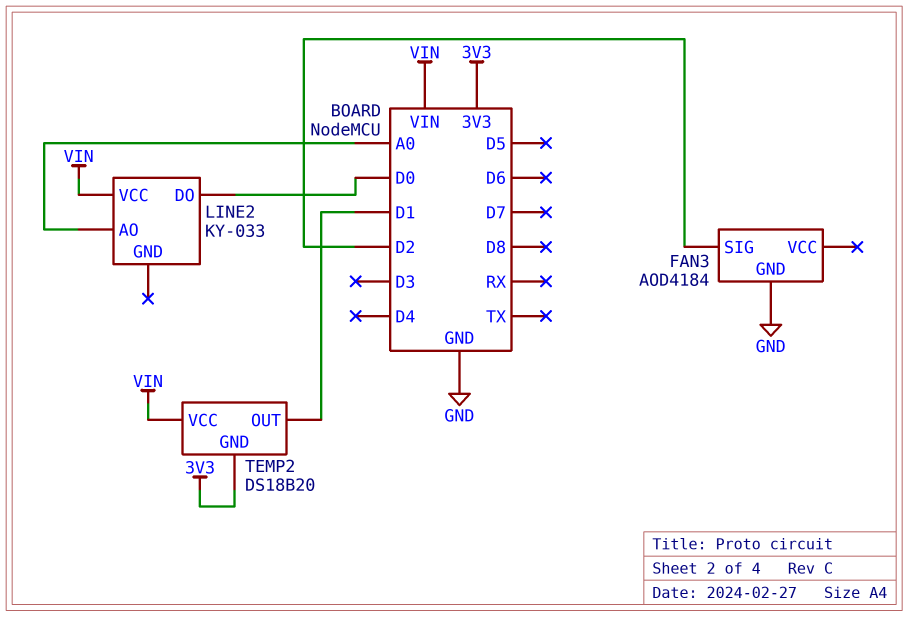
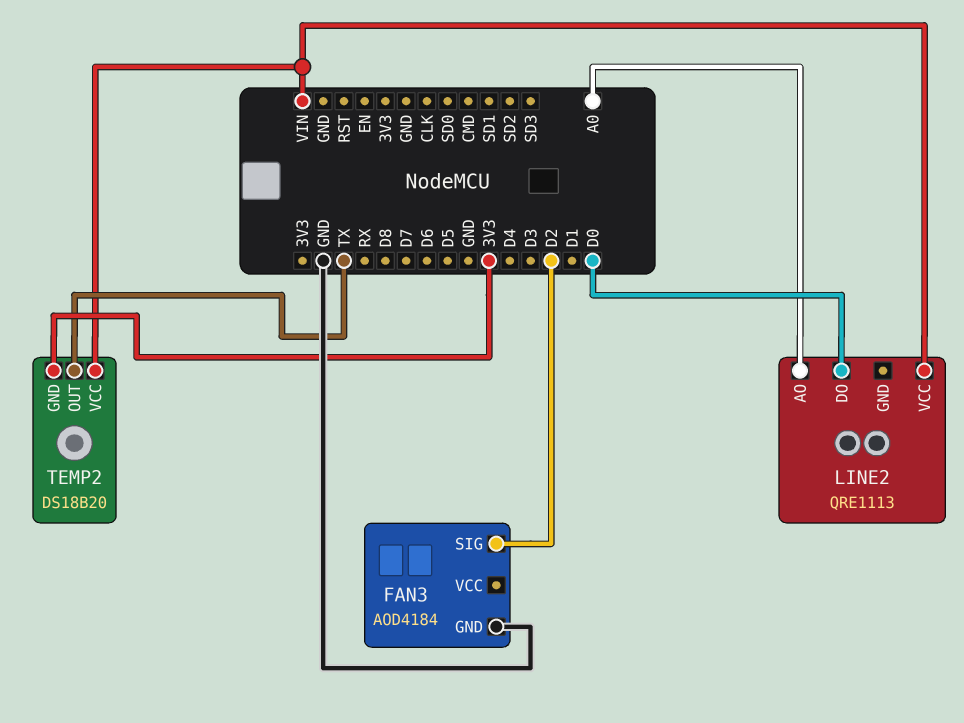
LINE2: KY-033 -> QRE1113
TEMP2 pin OUT: D1 -> TX

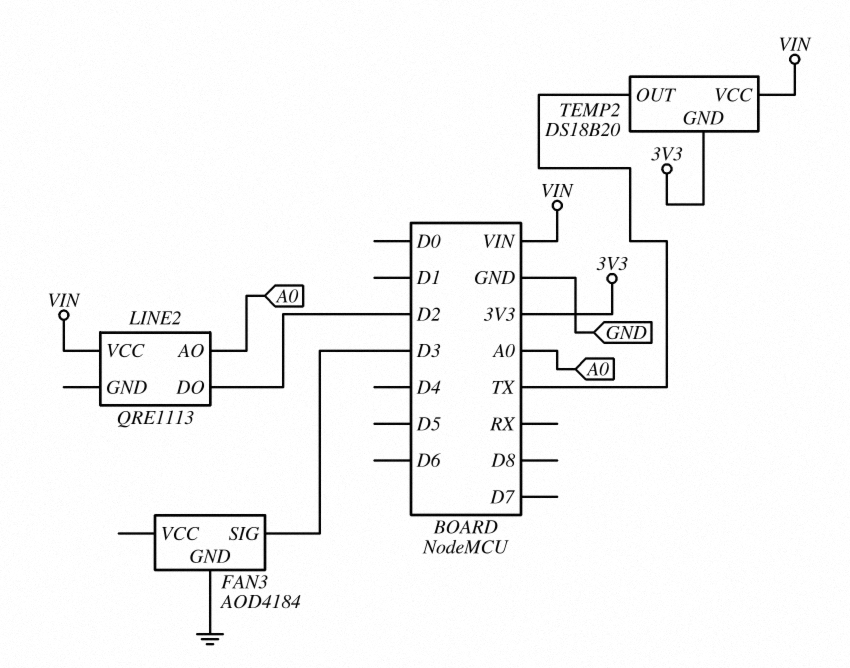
FAN3 pin SIG: D2 -> D3
LINE2 pin DO: D0 -> D2

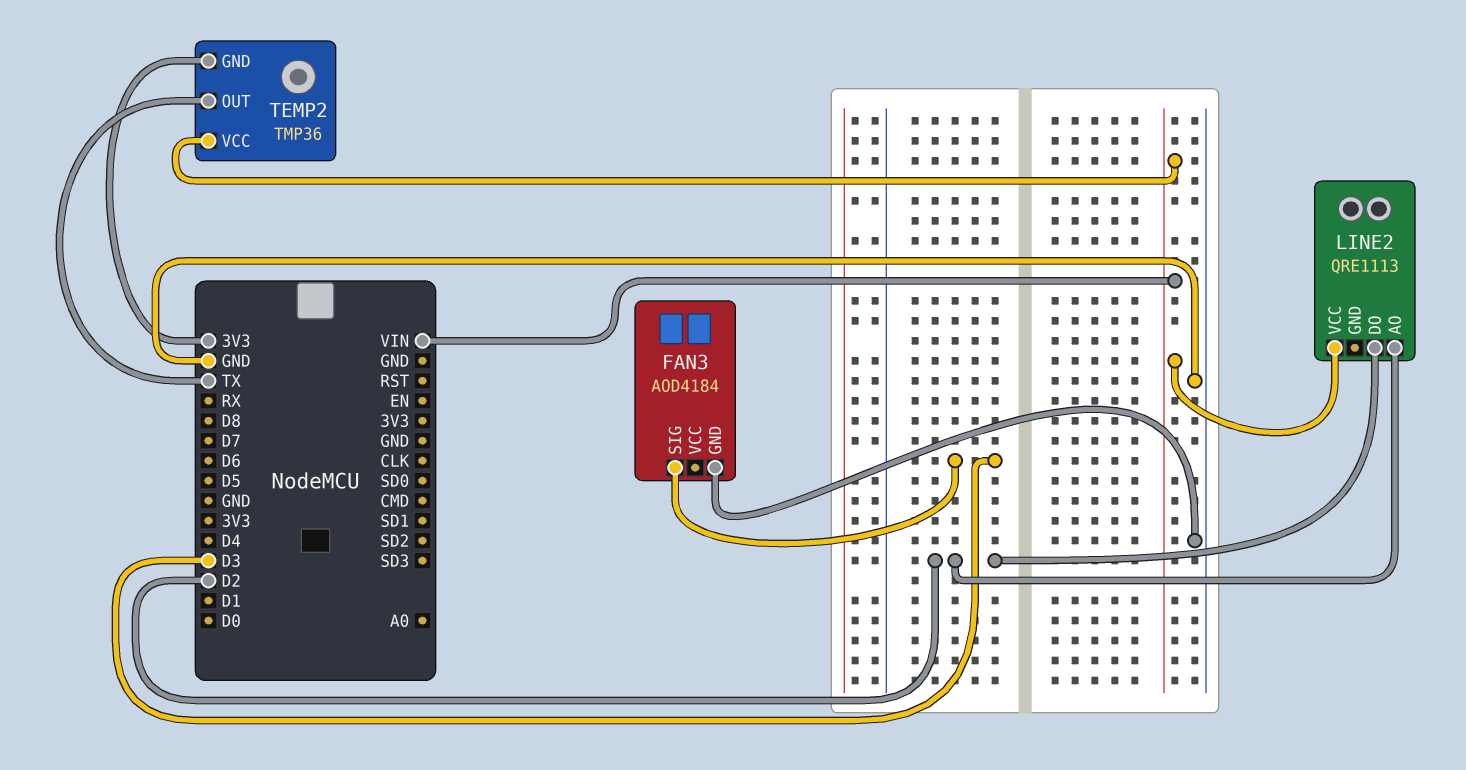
LINE2 pin AO: A0 -> D2
TEMP2: DS18B20 -> TMP36

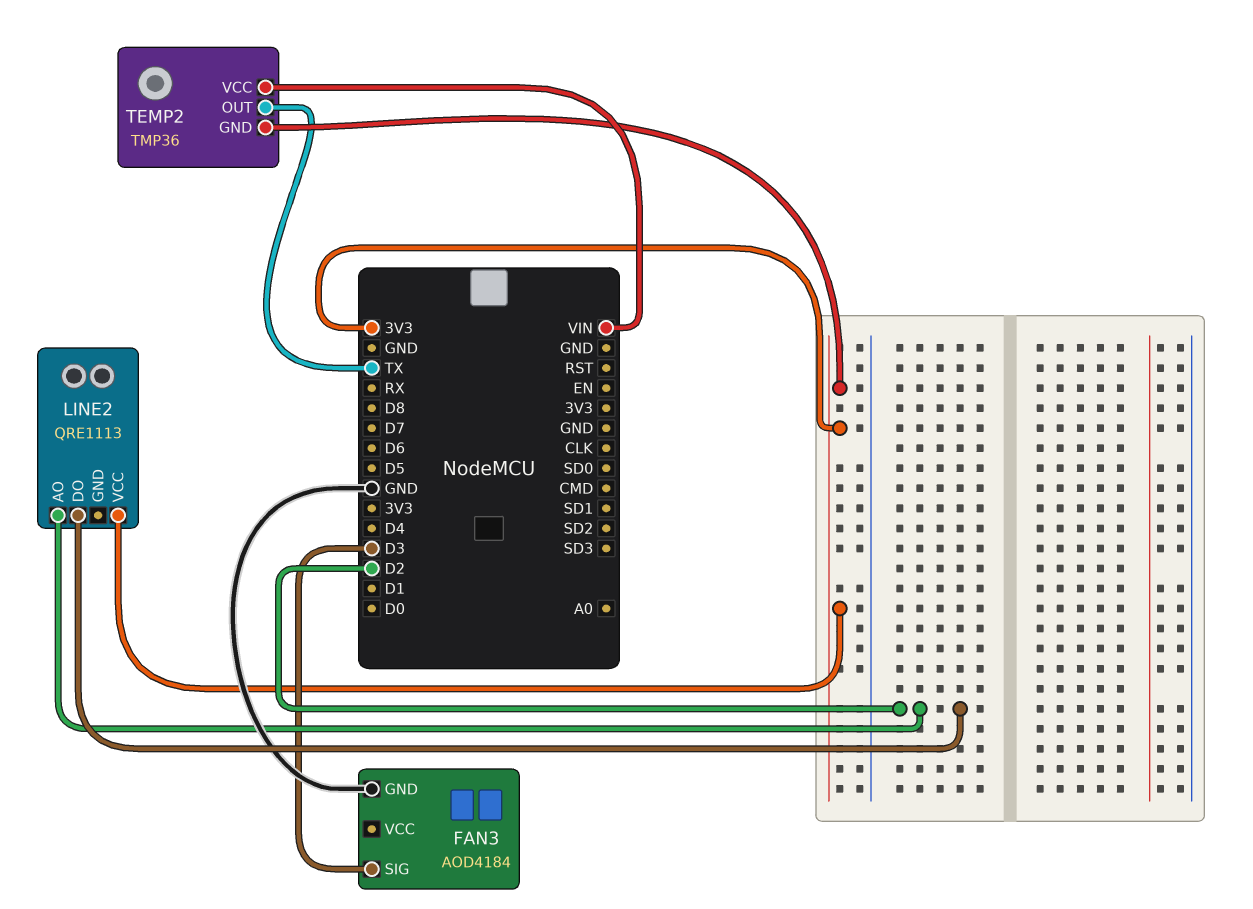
LINE2 pin VCC: VIN -> 3V3

